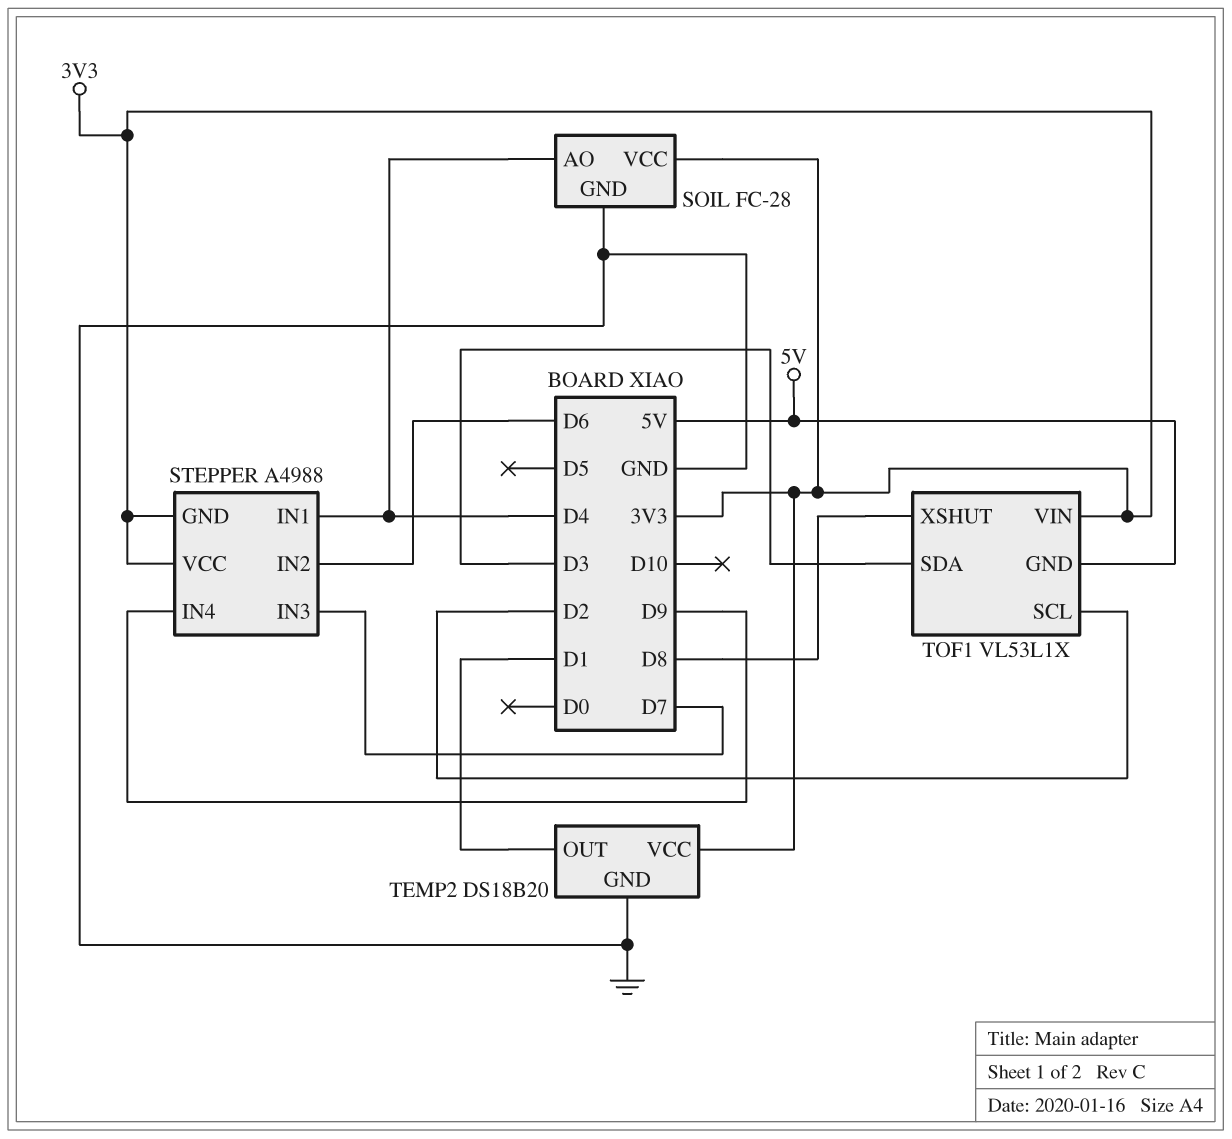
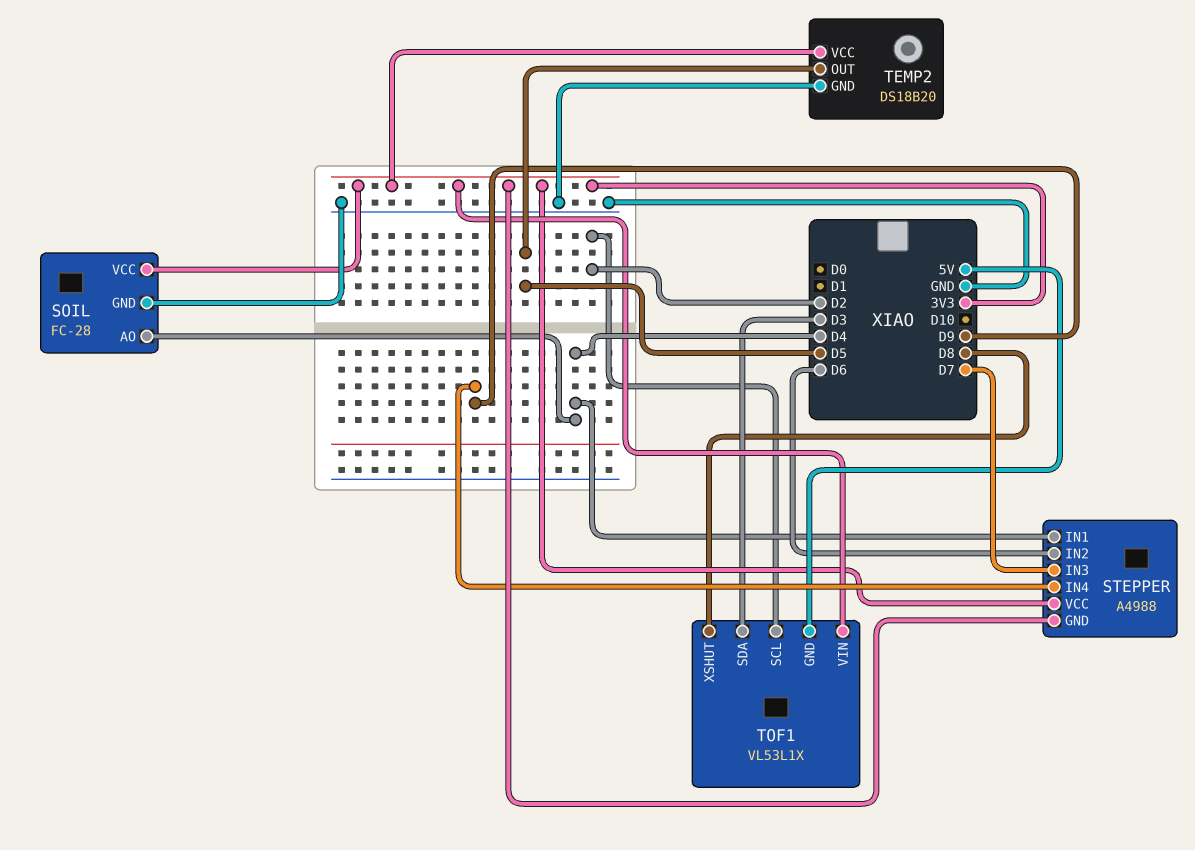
TEMP2 pin OUT: D1 -> D5

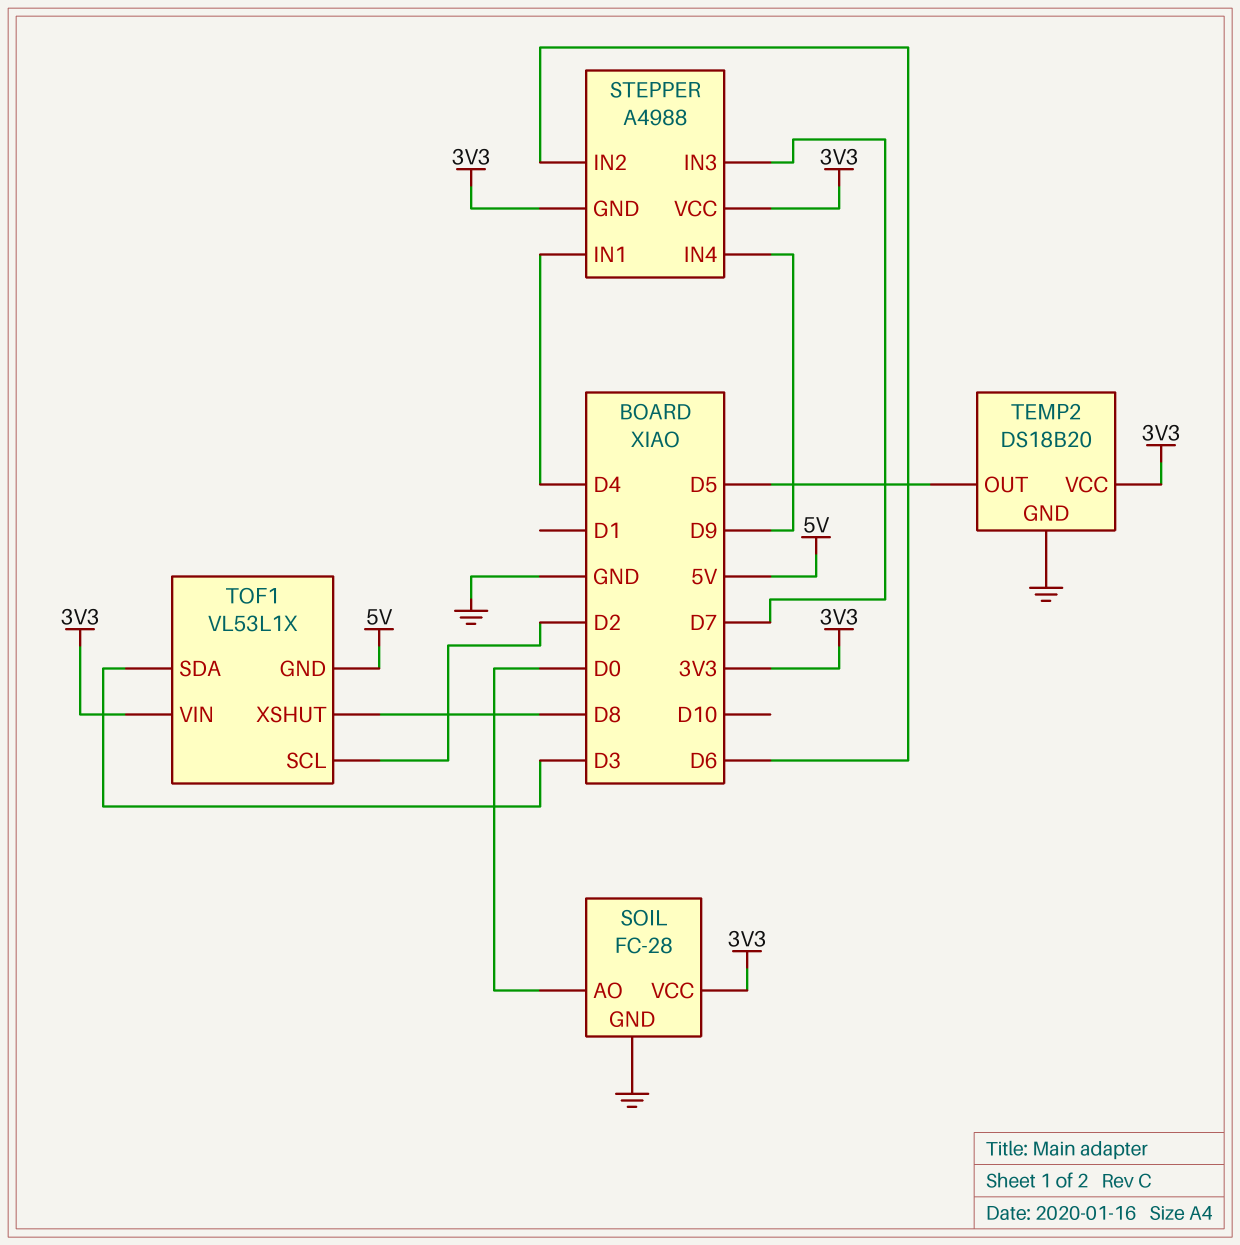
SOIL pin AO: D4 -> D0

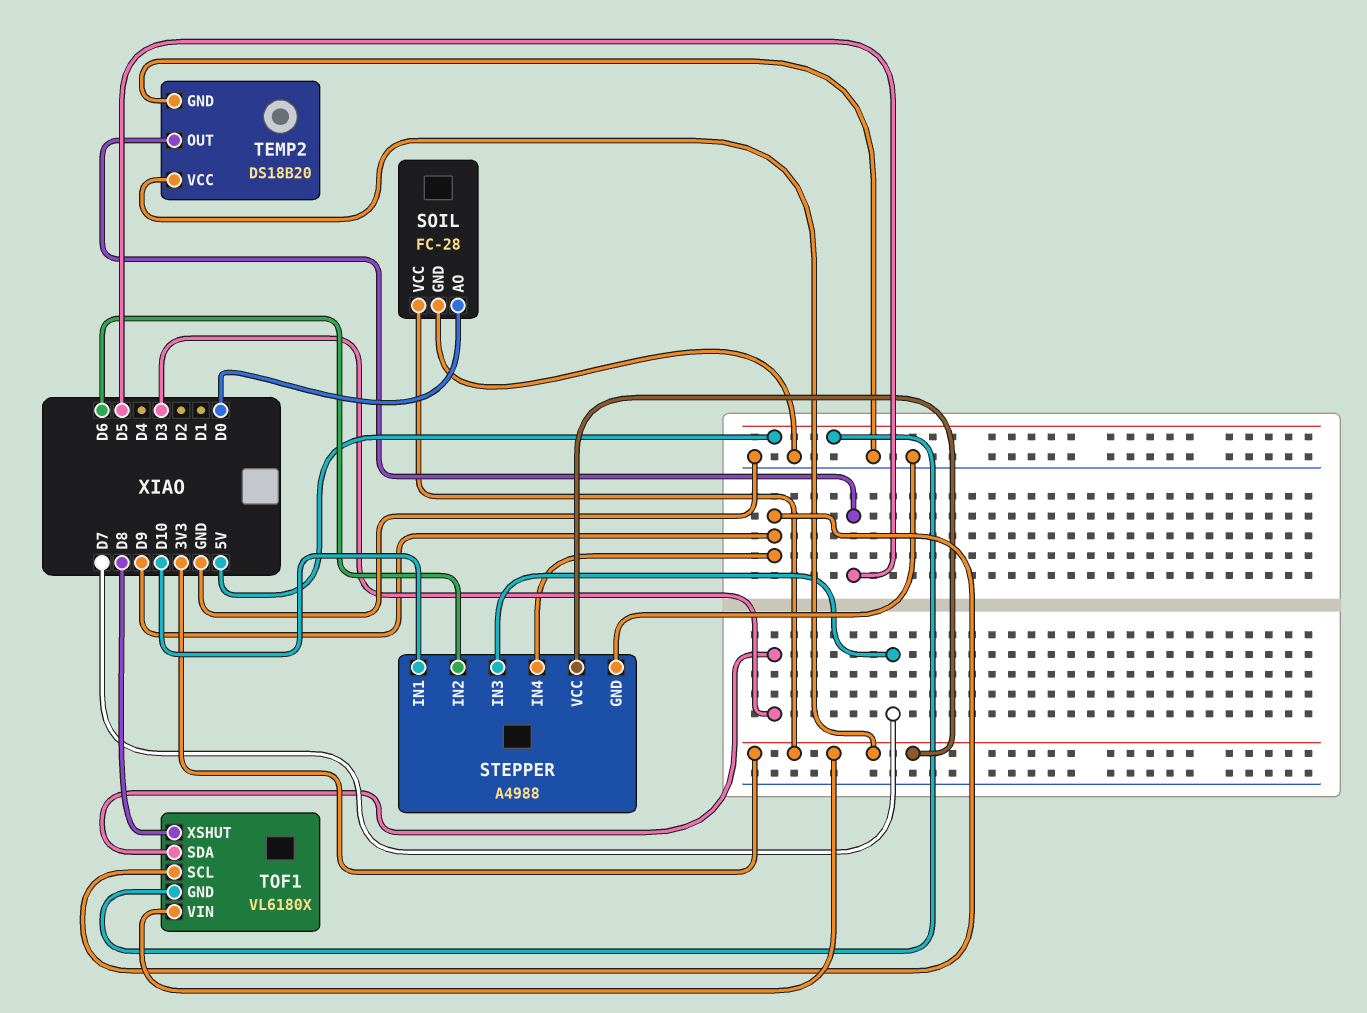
STEPPER pin GND: 3V3 -> GND
STEPPER pin IN1: D4 -> D10
TOF1: VL53L1X -> VL6180X
TOF1 pin SCL: D2 -> D9

